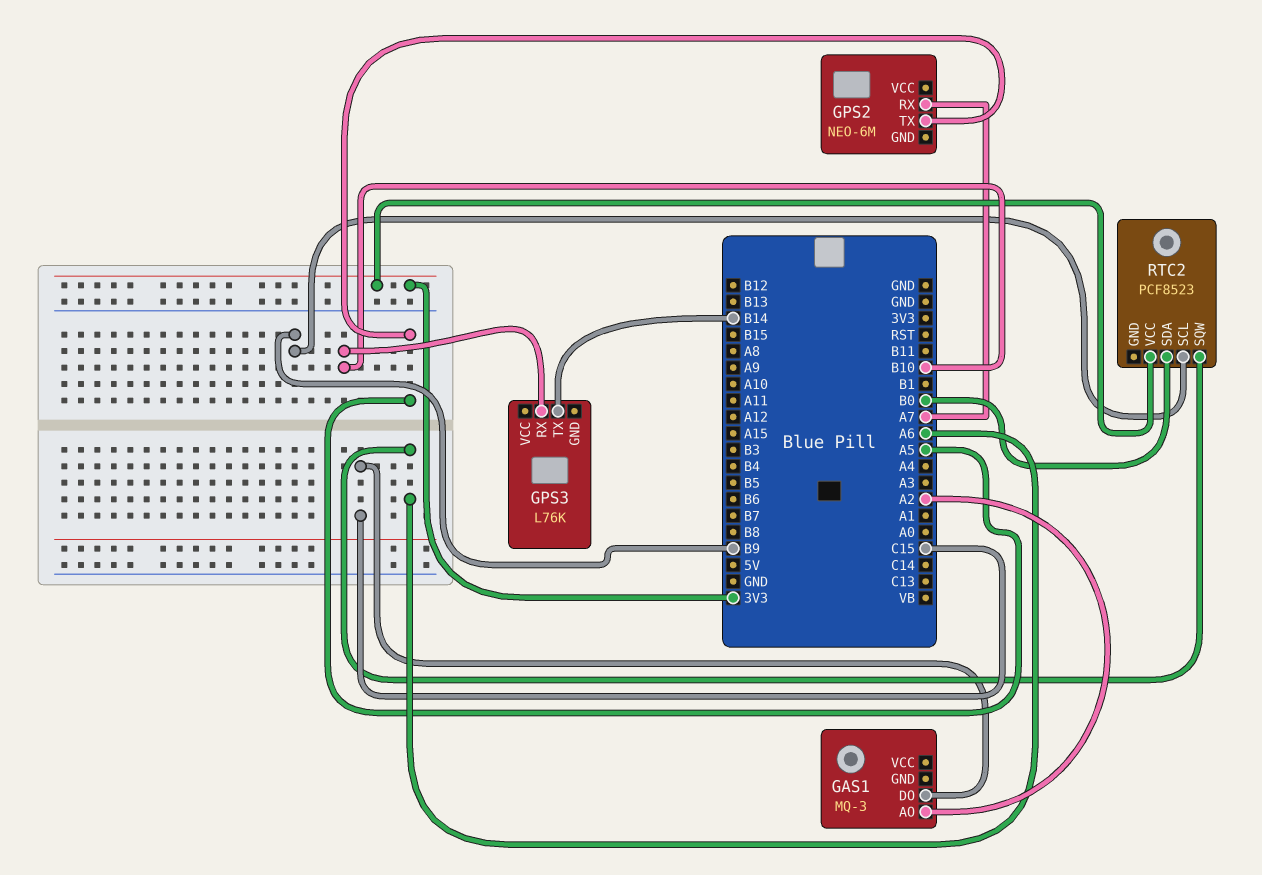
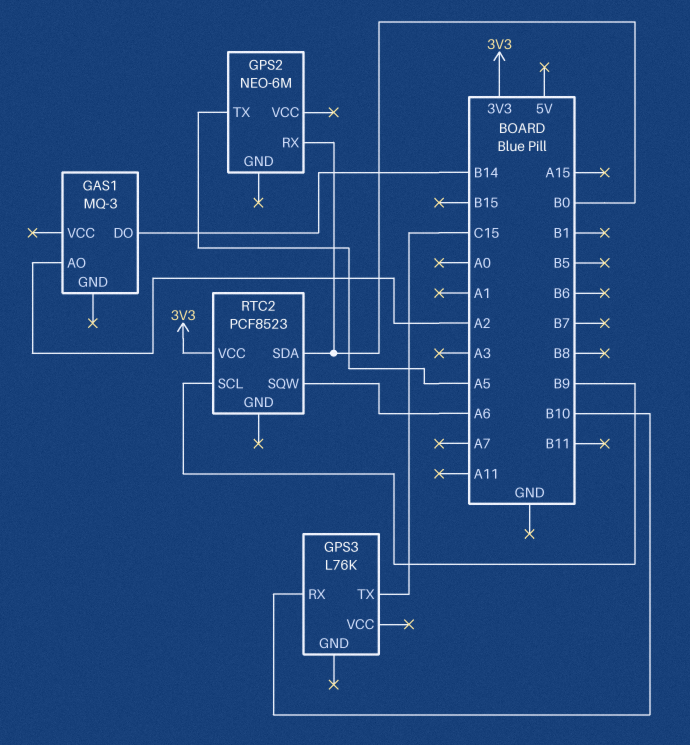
GAS1 pin DO: C15 -> B14
GPS2 pin RX: A7 -> B0
GPS3 pin TX: B14 -> C15

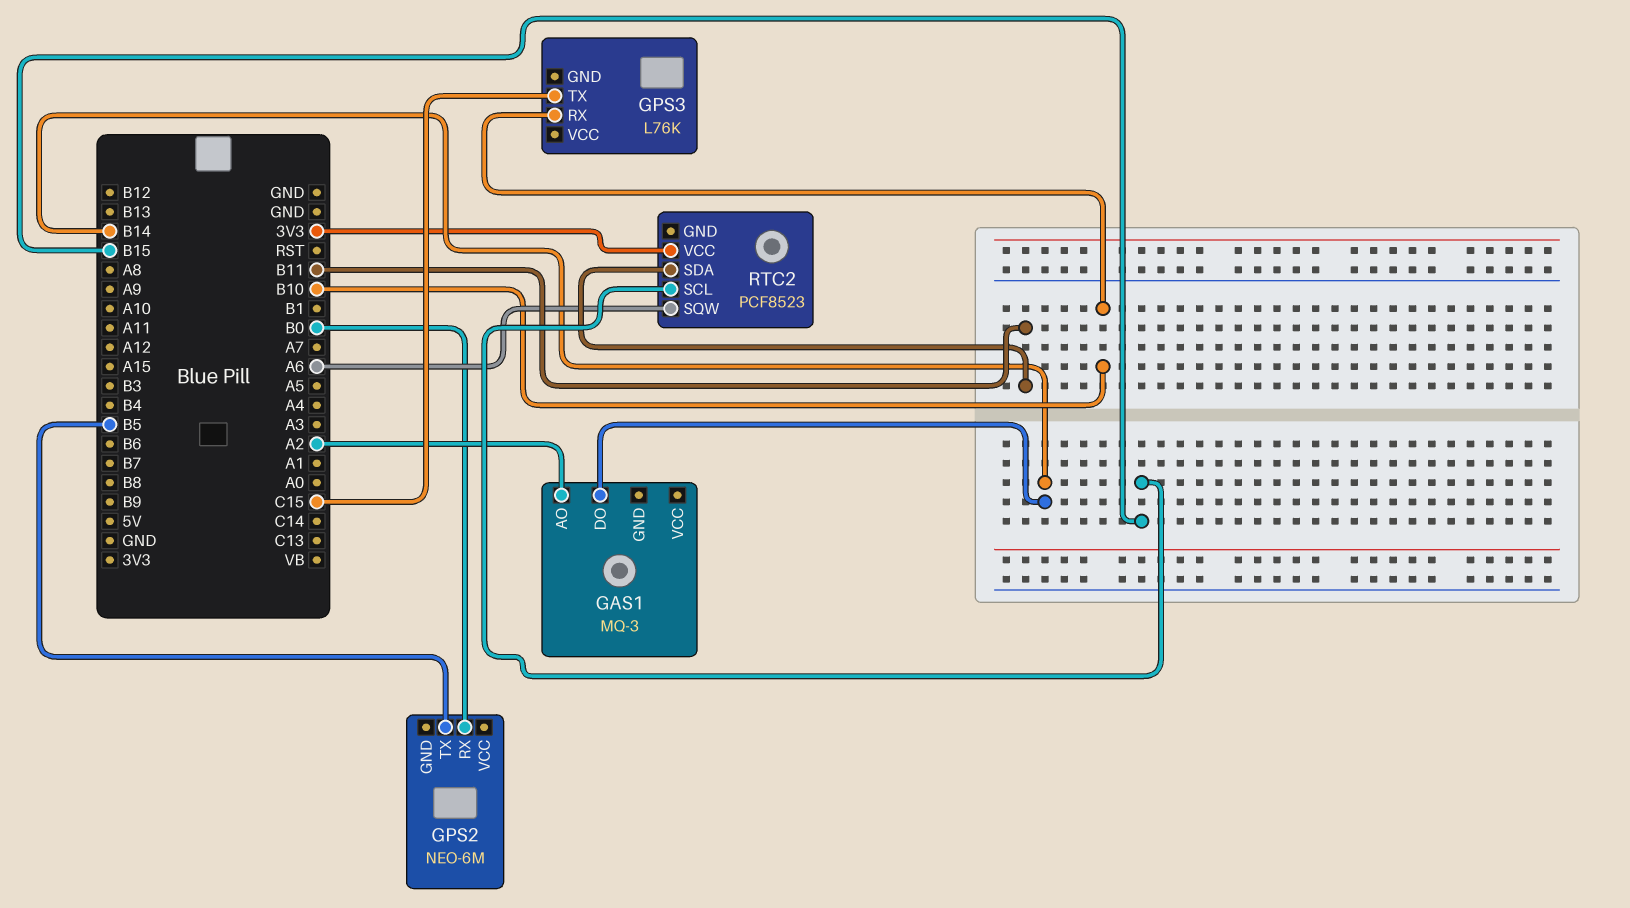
GPS2 pin TX: A5 -> B5
RTC2 pin SCL: B9 -> B15
RTC2 pin SDA: B0 -> B11

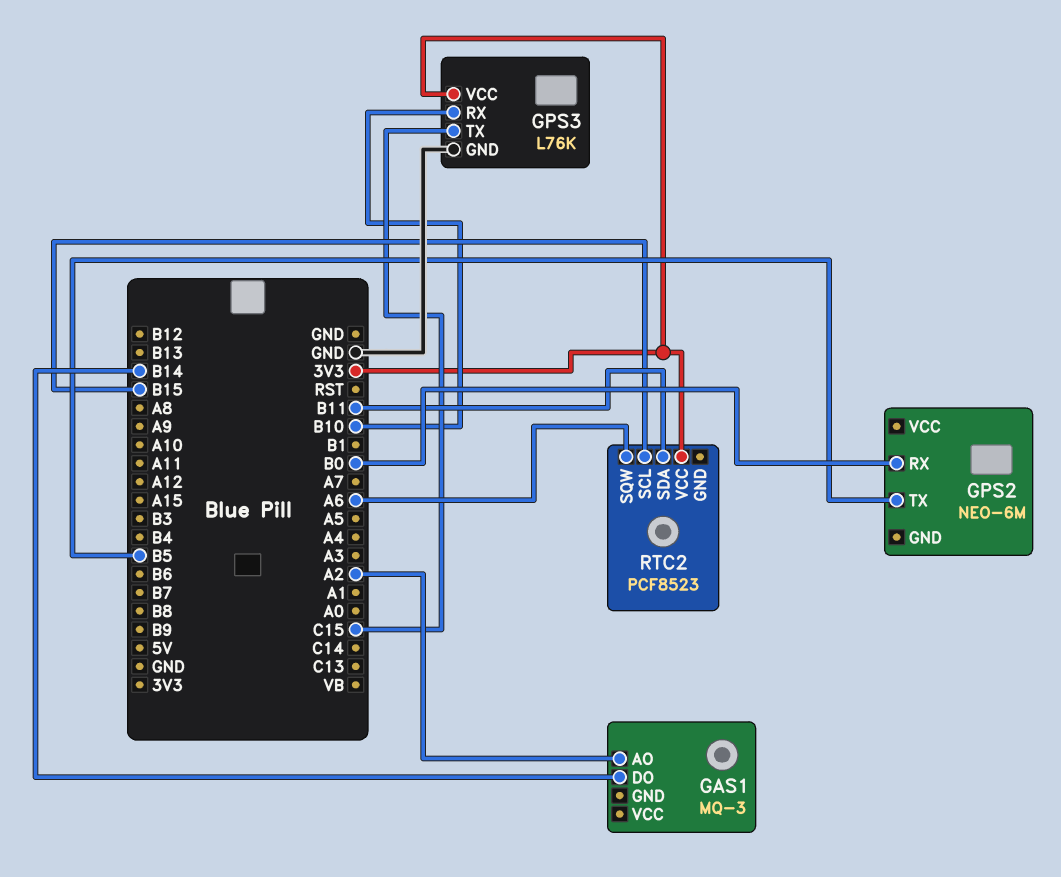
GPS3 pin GND: none -> GND
GPS3 pin VCC: none -> 3V3

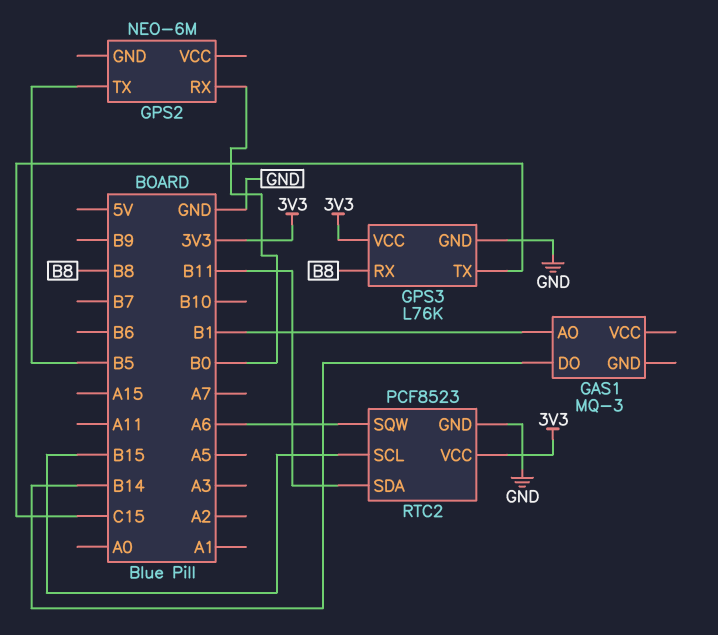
GAS1 pin AO: A2 -> B1
GPS3 pin RX: B10 -> B8
RTC2 pin GND: none -> GND

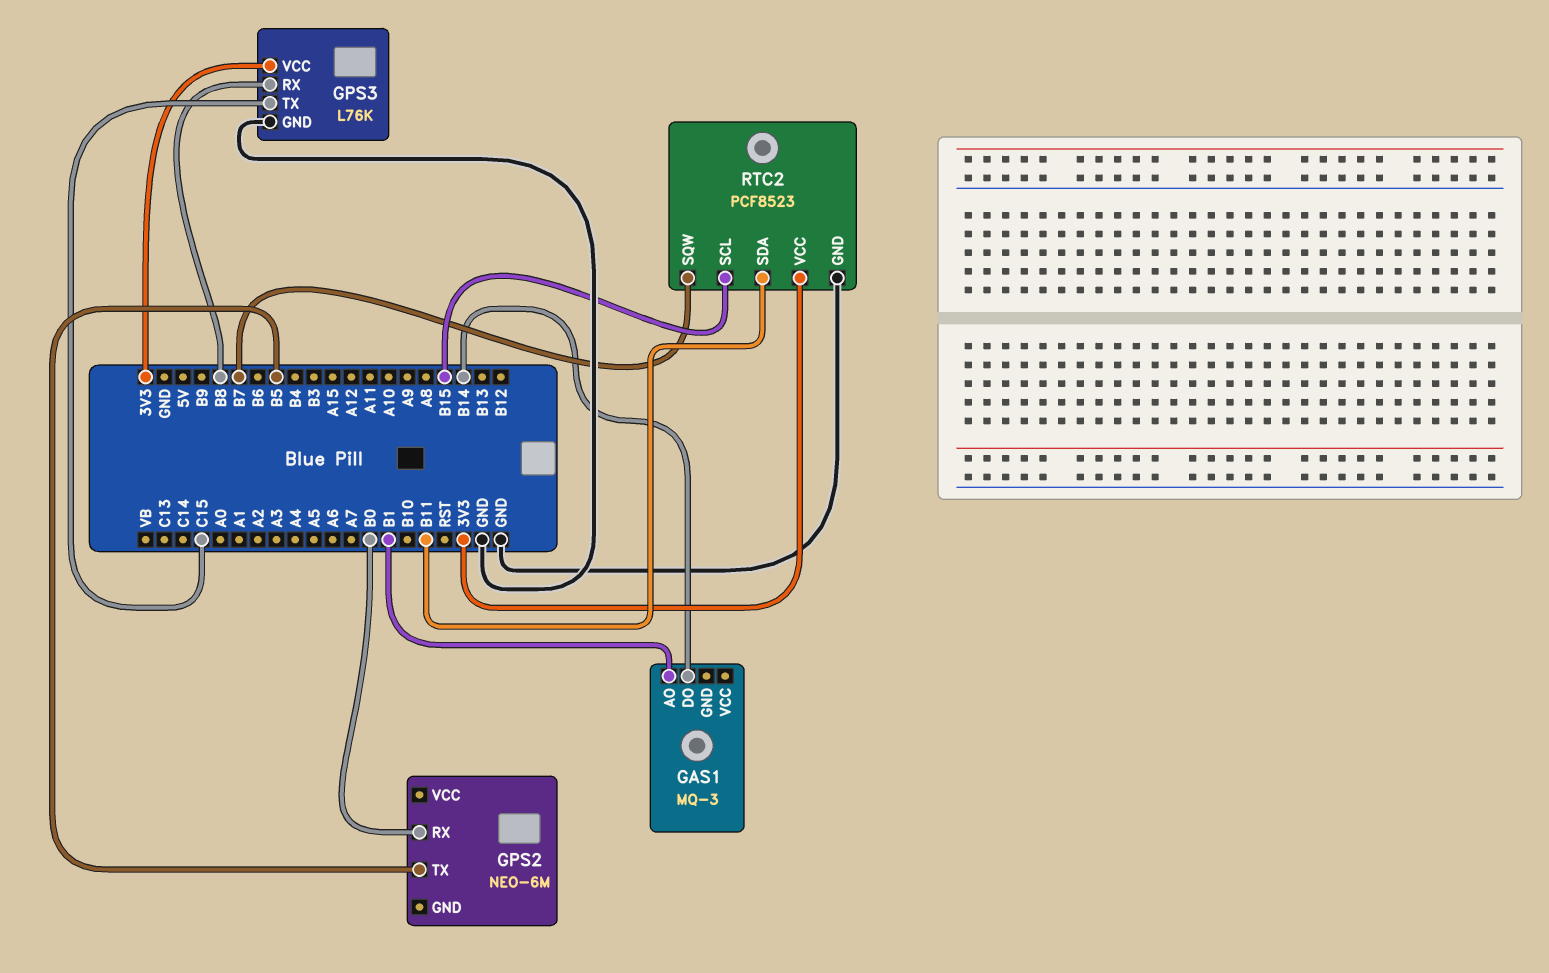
RTC2 pin SQW: A6 -> B7

